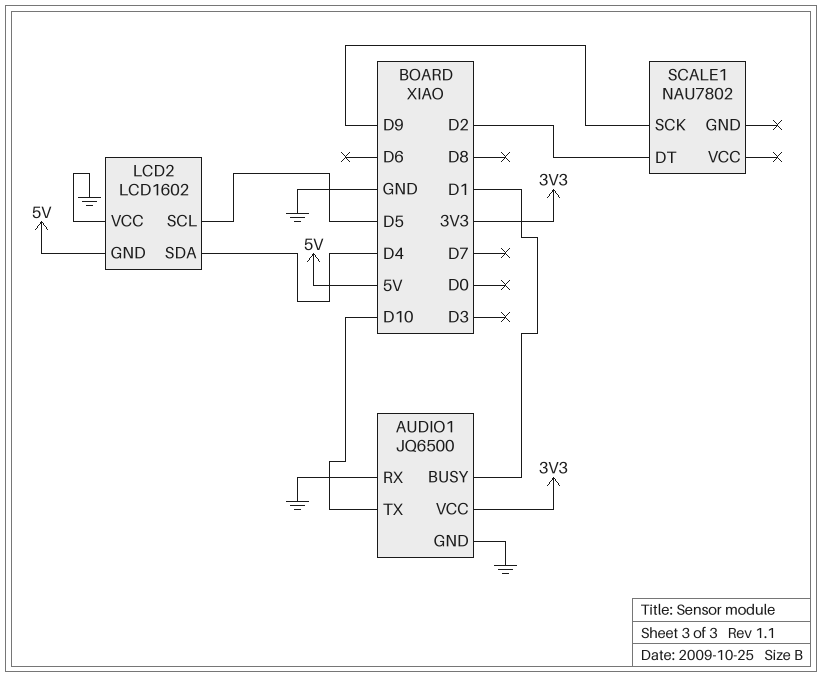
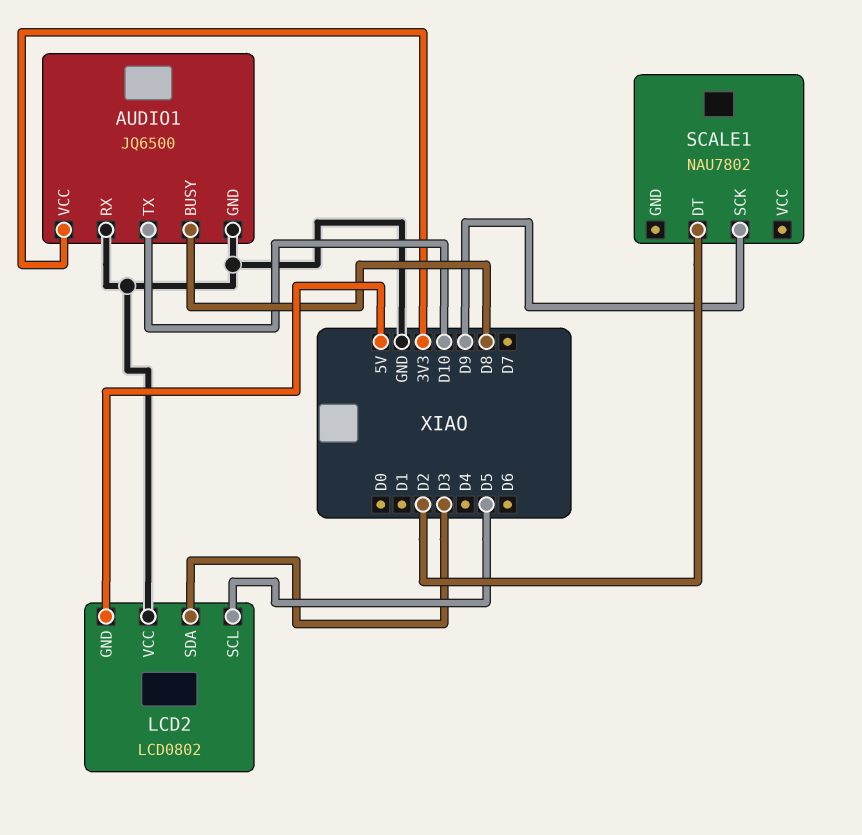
AUDIO1 pin BUSY: D1 -> D8
LCD2: LCD1602 -> LCD0802
LCD2 pin SDA: D4 -> D3

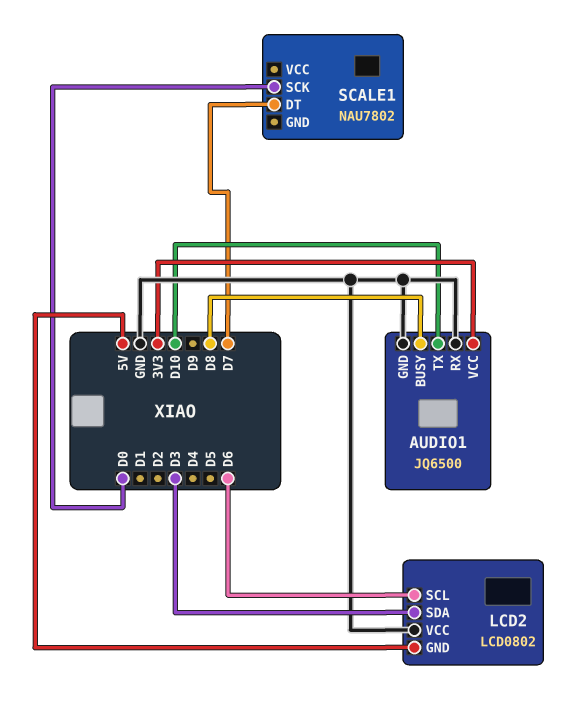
LCD2 pin SCL: D5 -> D6
SCALE1 pin DT: D2 -> D7
SCALE1 pin SCK: D9 -> D0

